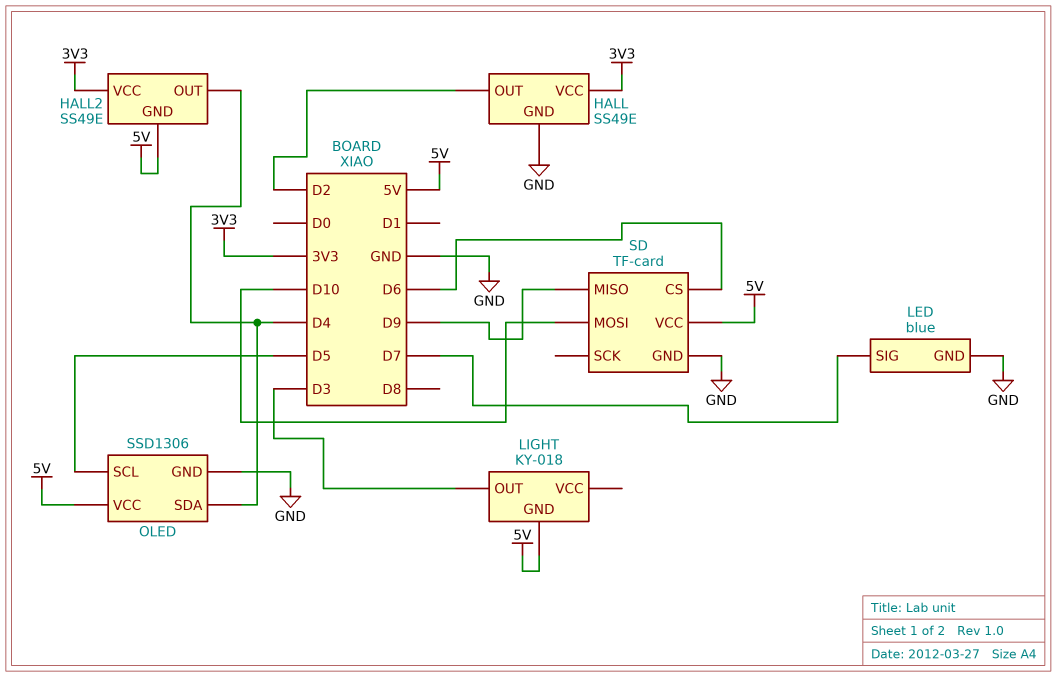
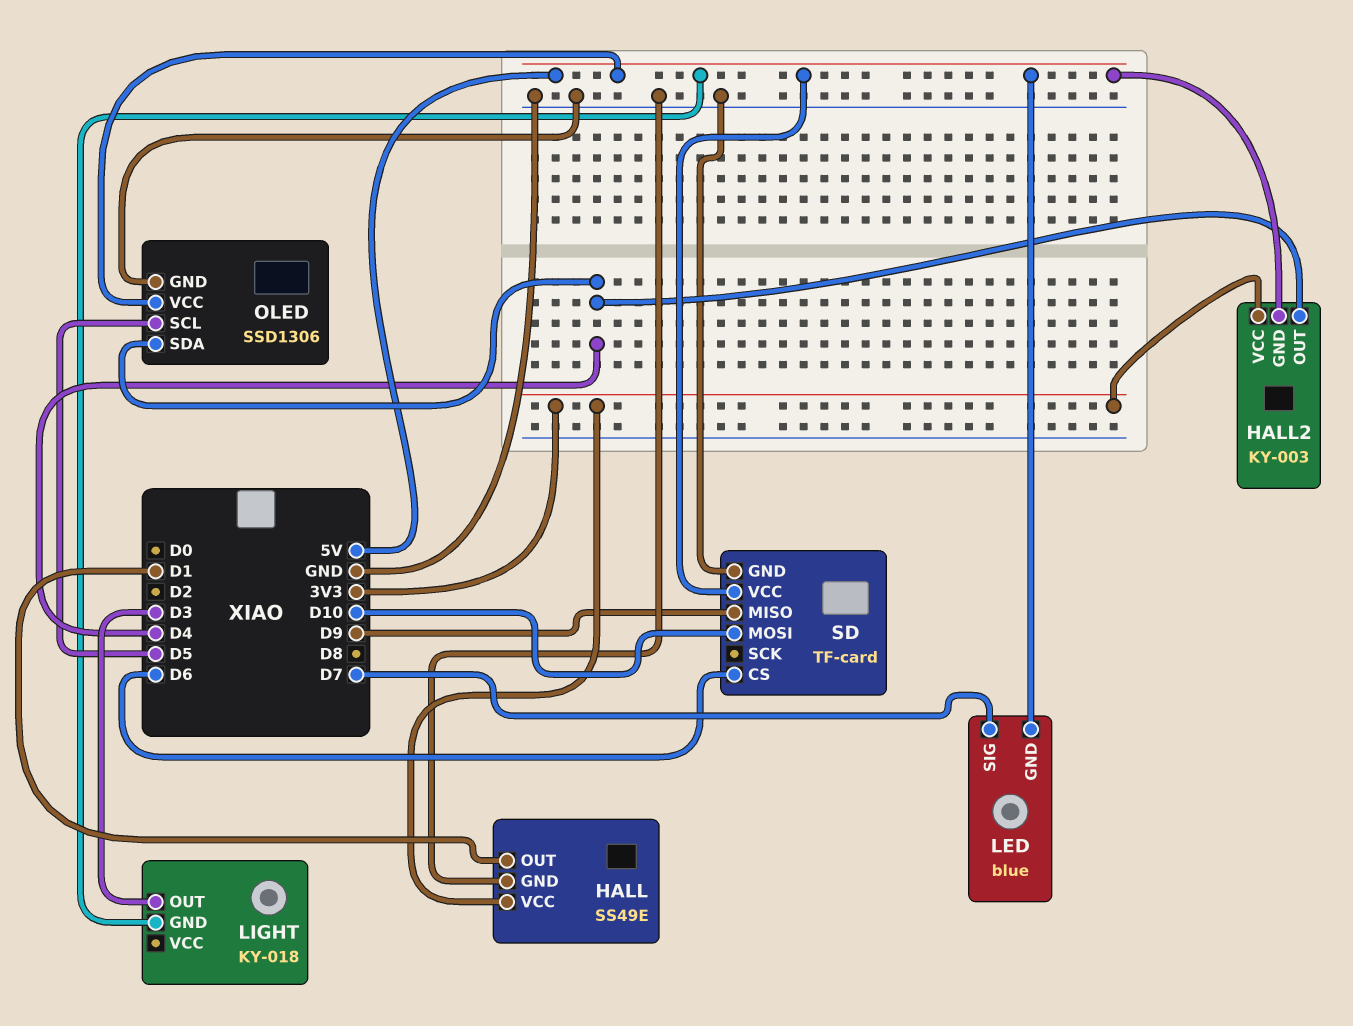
HALL pin OUT: D2 -> D1
HALL2: SS49E -> KY-003
LED pin GND: GND -> 5V

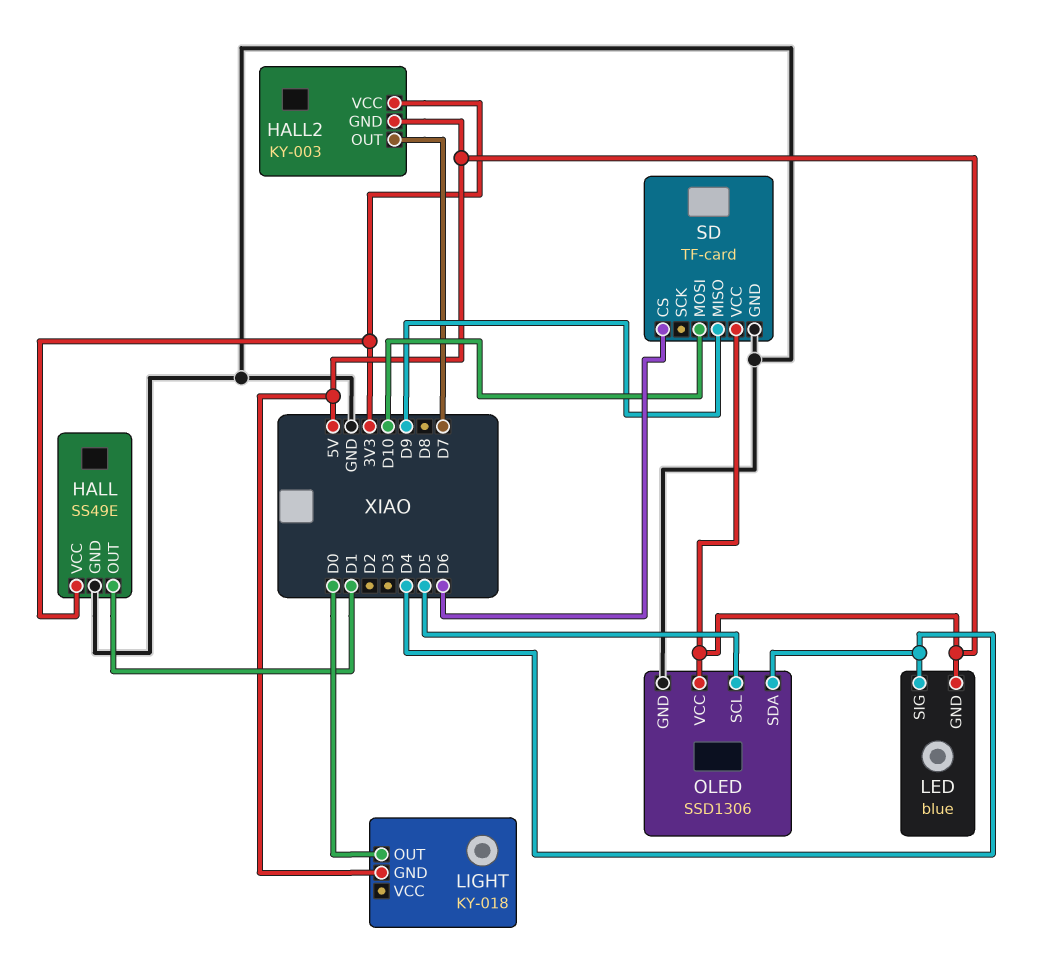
HALL2 pin OUT: D4 -> D7
LED pin SIG: D7 -> D4
LIGHT pin OUT: D3 -> D0

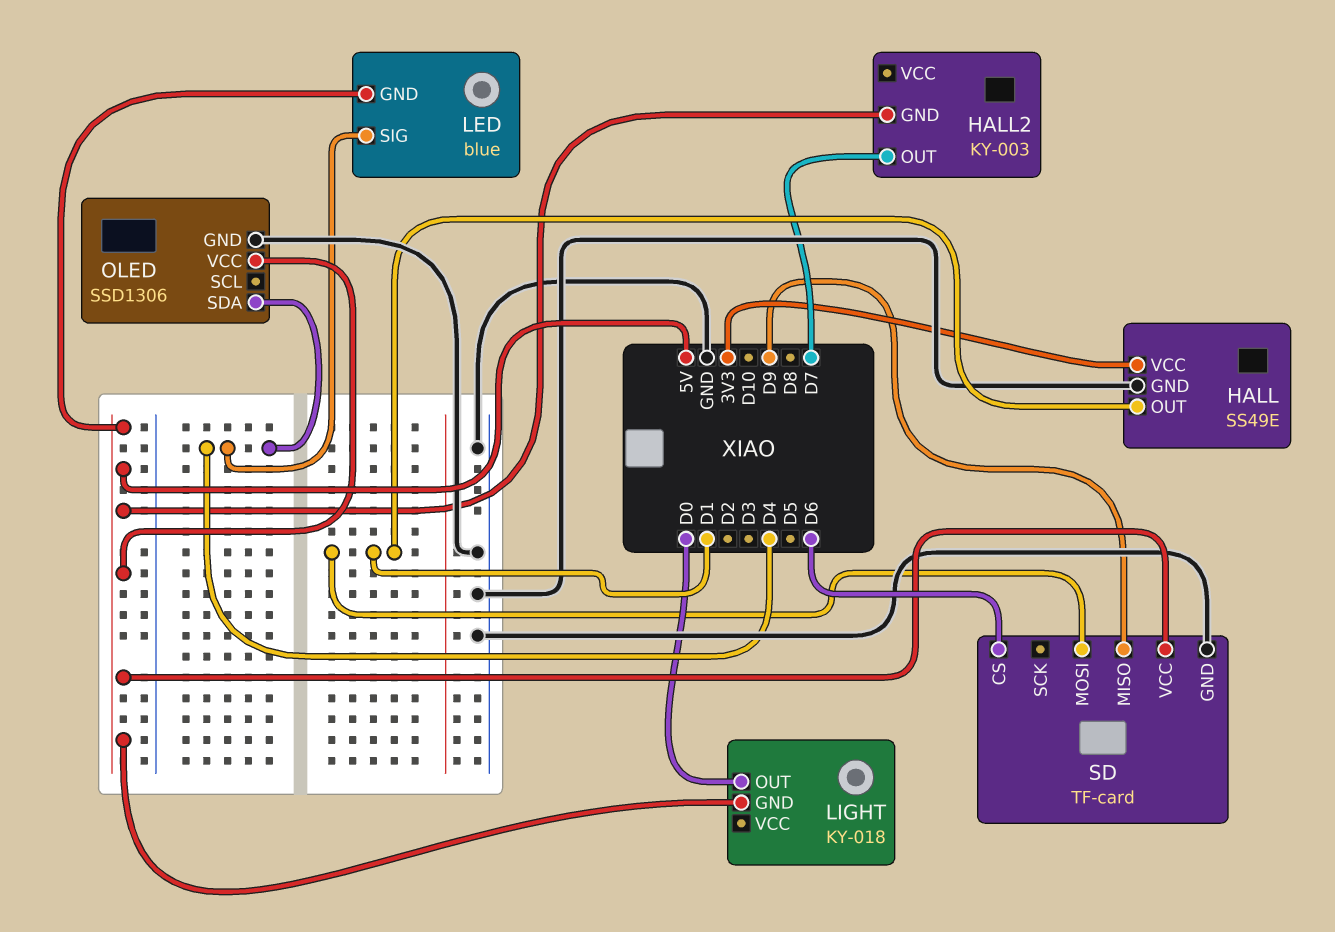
HALL2 pin VCC: 3V3 -> none
OLED pin SCL: D5 -> none
SD pin MOSI: D10 -> D1

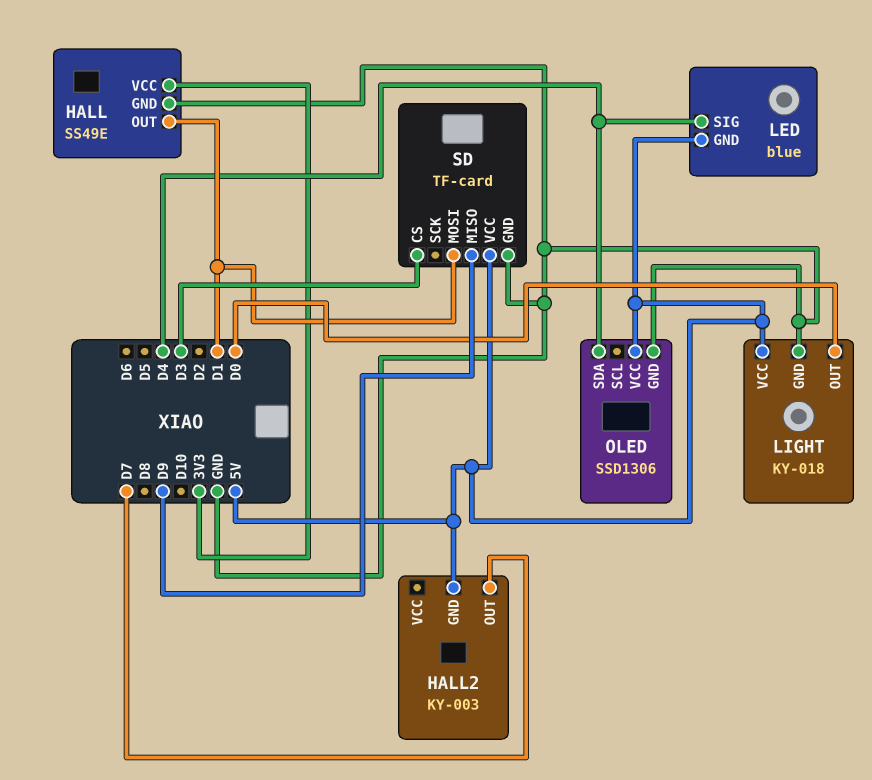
LIGHT pin GND: 5V -> GND
LIGHT pin VCC: none -> 5V
SD pin CS: D6 -> D3

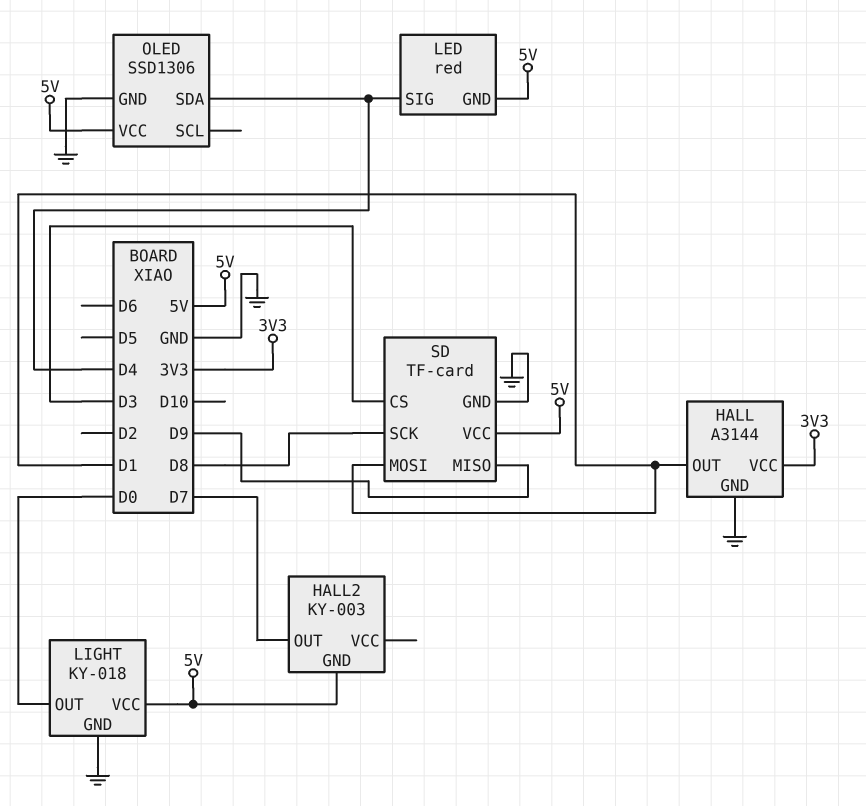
HALL: SS49E -> A3144
LED: blue -> red
SD pin SCK: none -> D8

